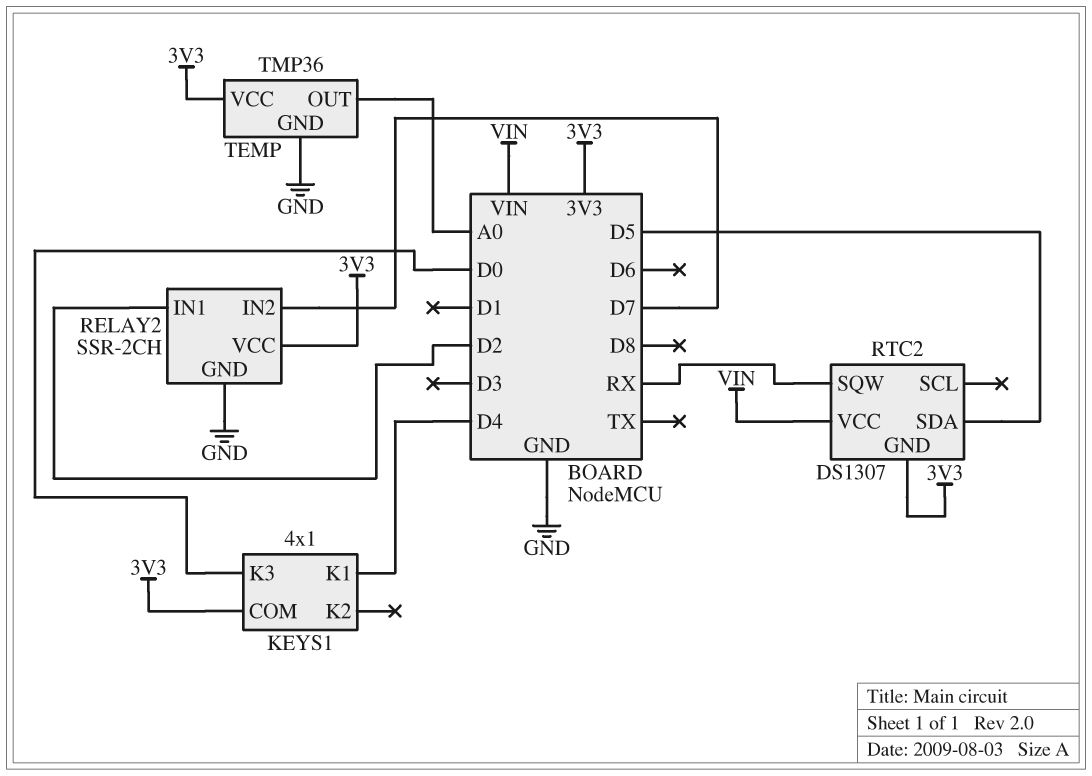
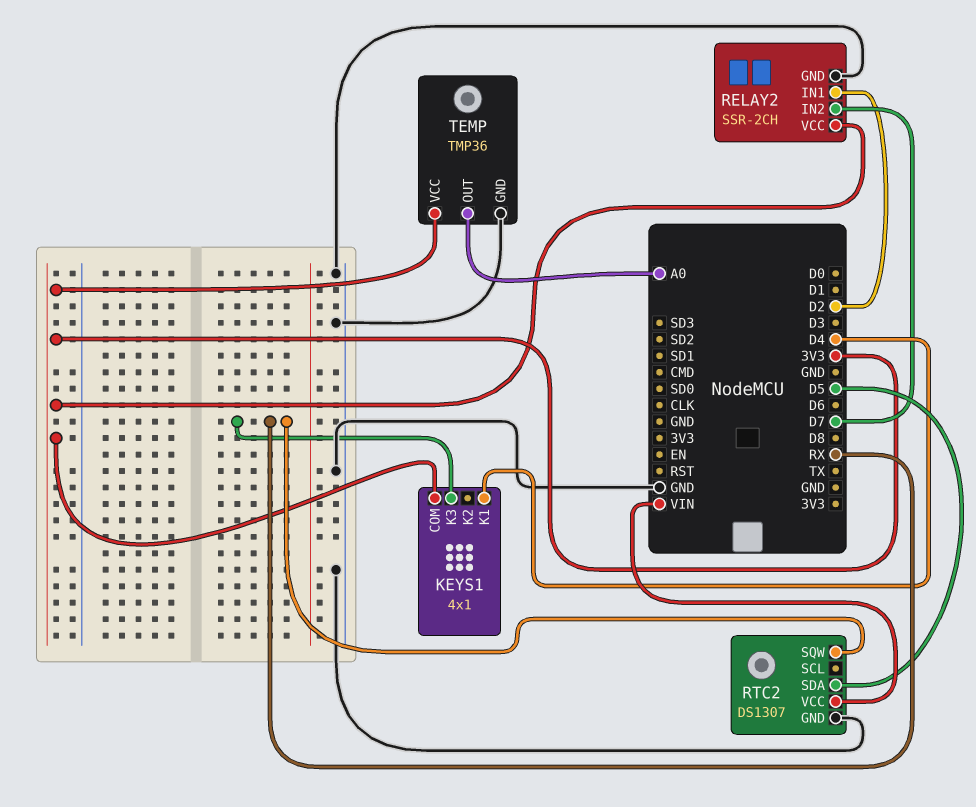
KEYS1 pin K3: D0 -> RX
RTC2 pin GND: 3V3 -> GND

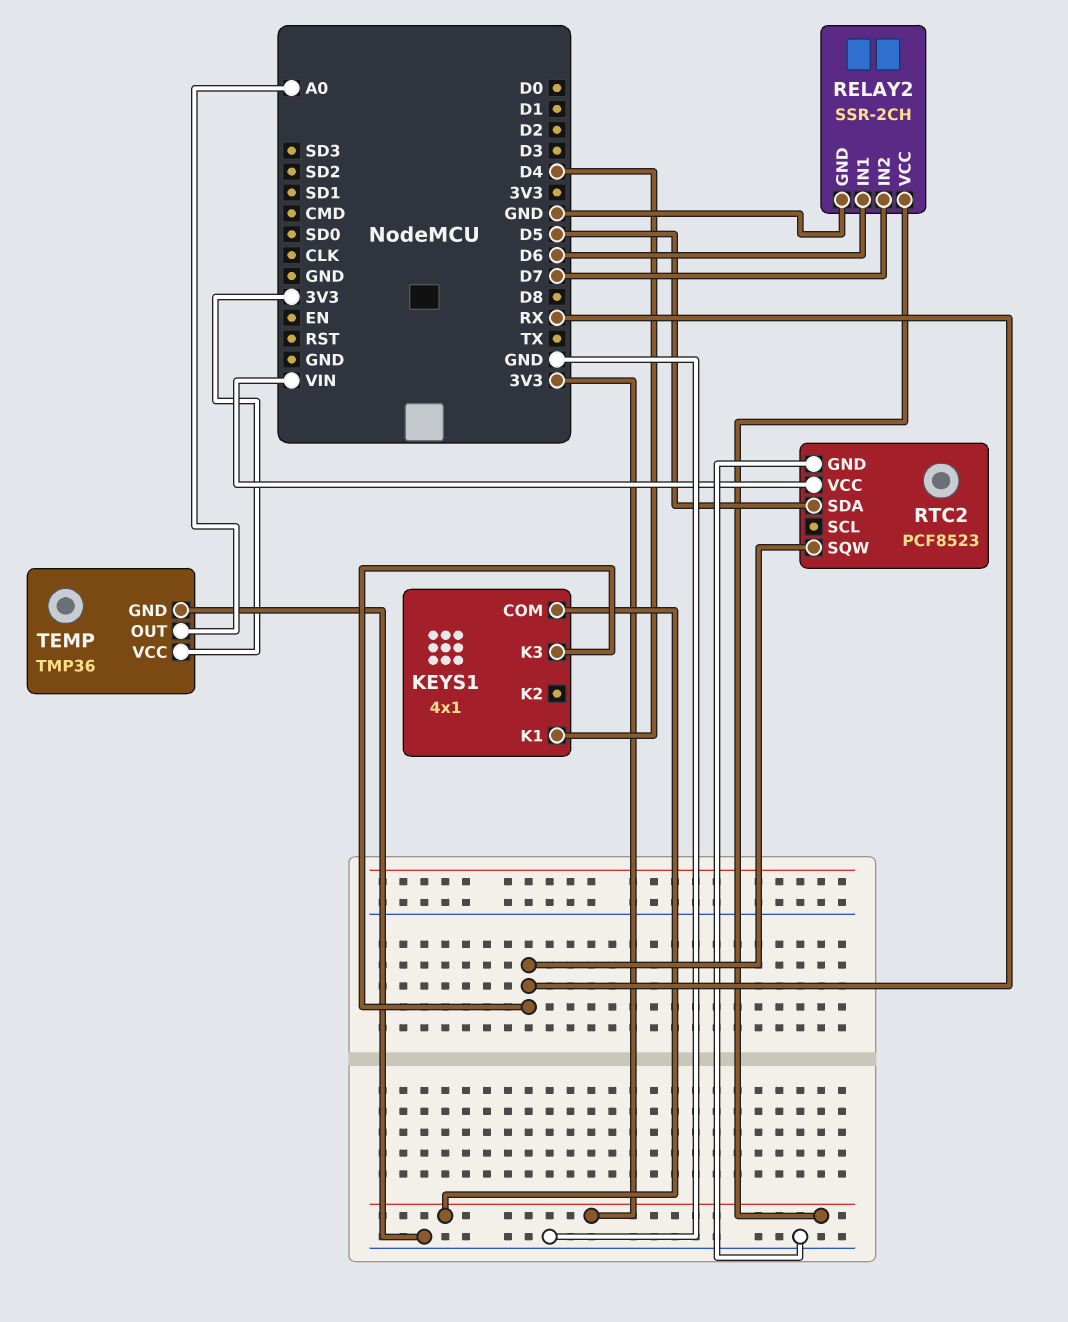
RELAY2 pin IN1: D2 -> D6
RTC2: DS1307 -> PCF8523

